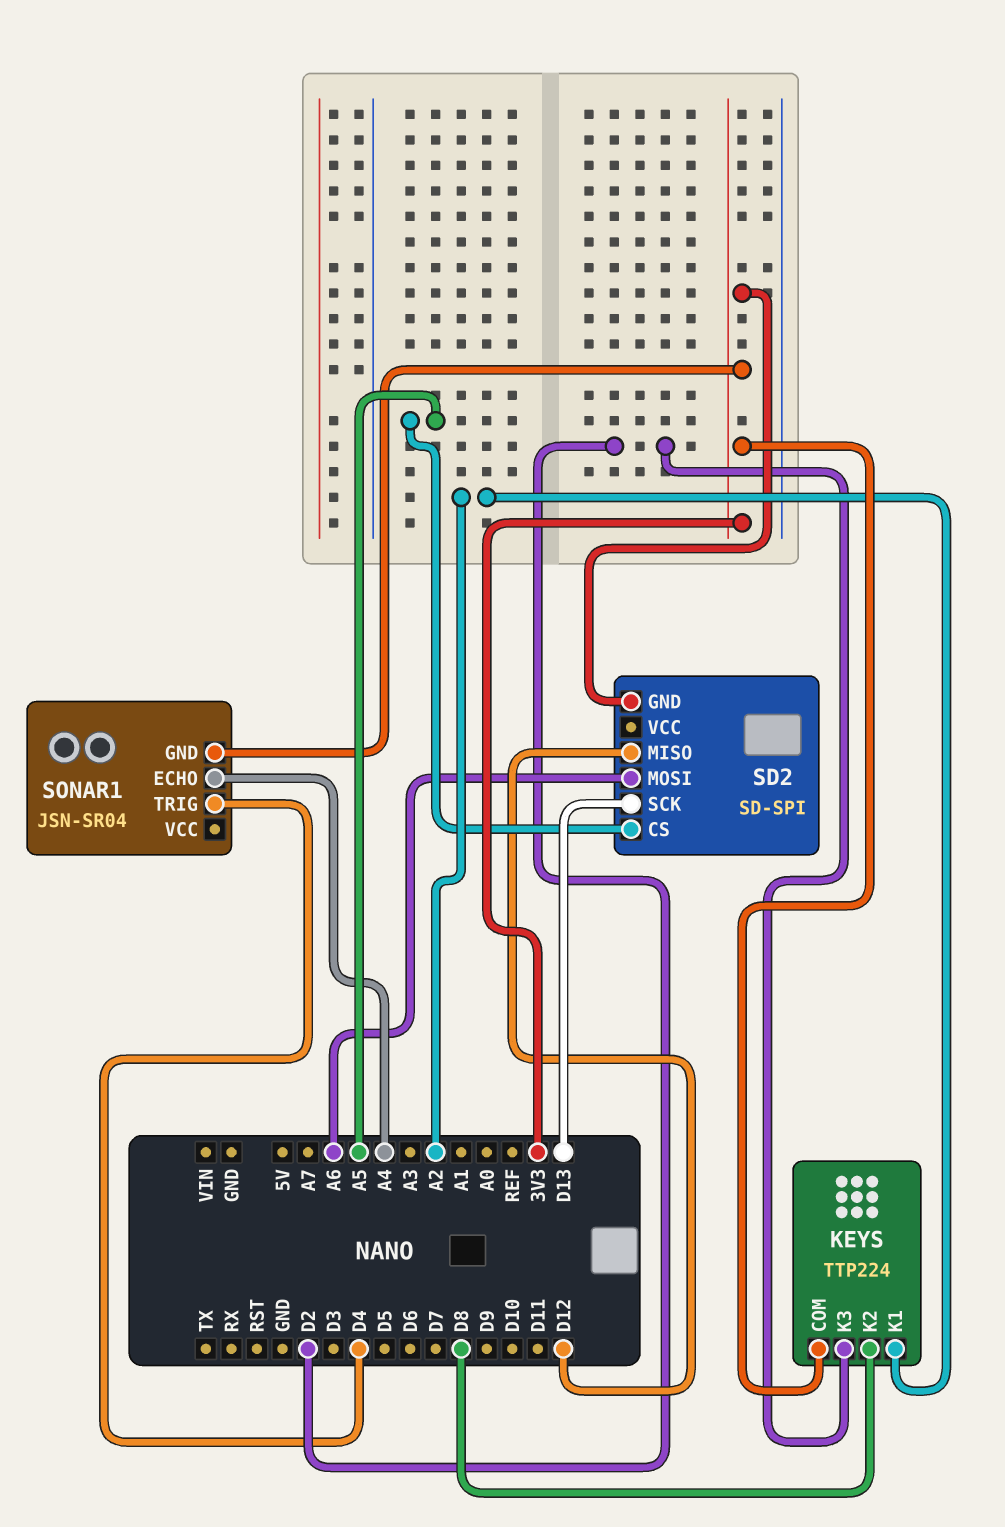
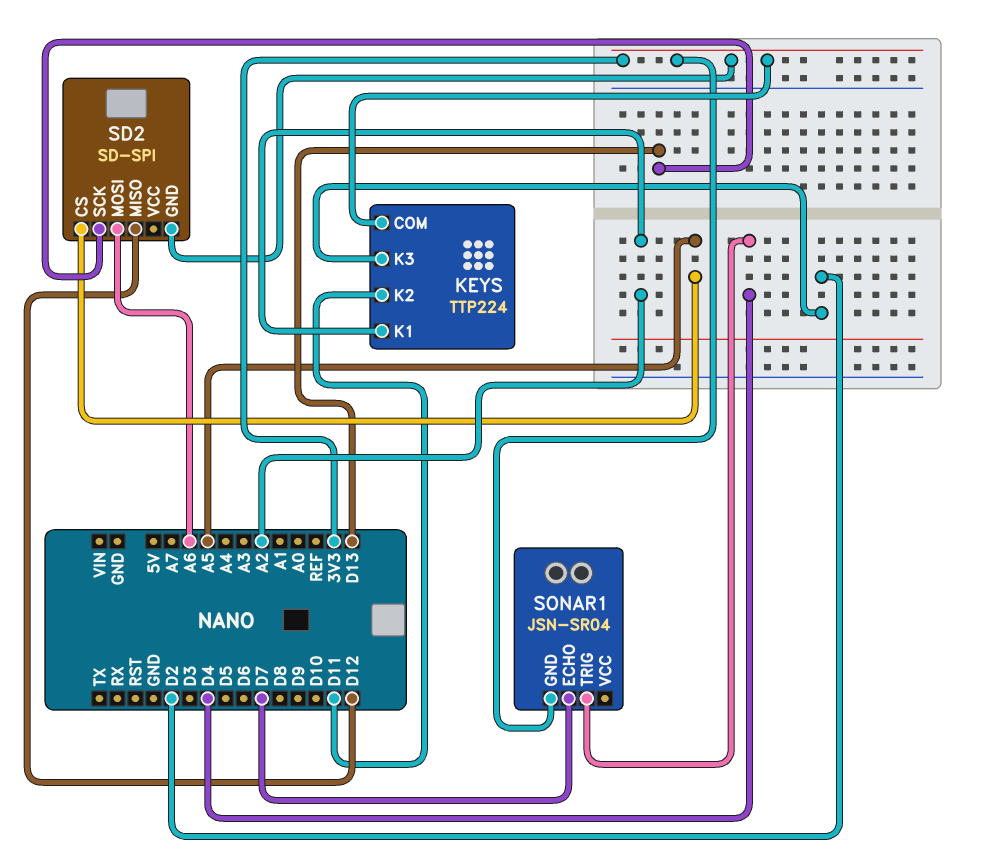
KEYS pin K2: D8 -> D11
SONAR1 pin ECHO: A4 -> D7

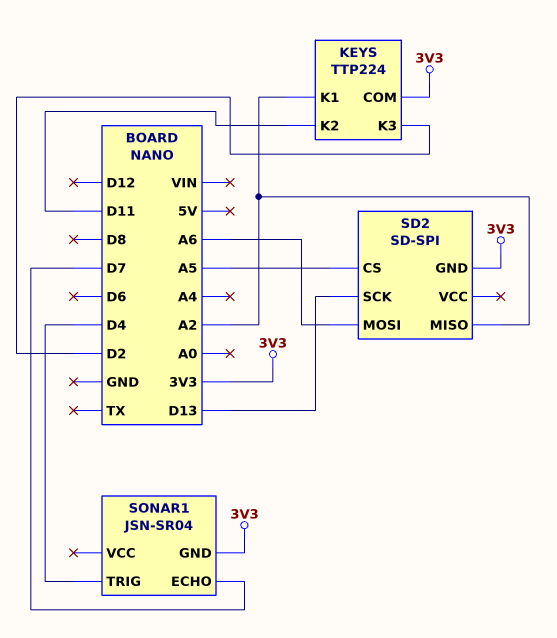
SD2 pin MISO: D12 -> A2

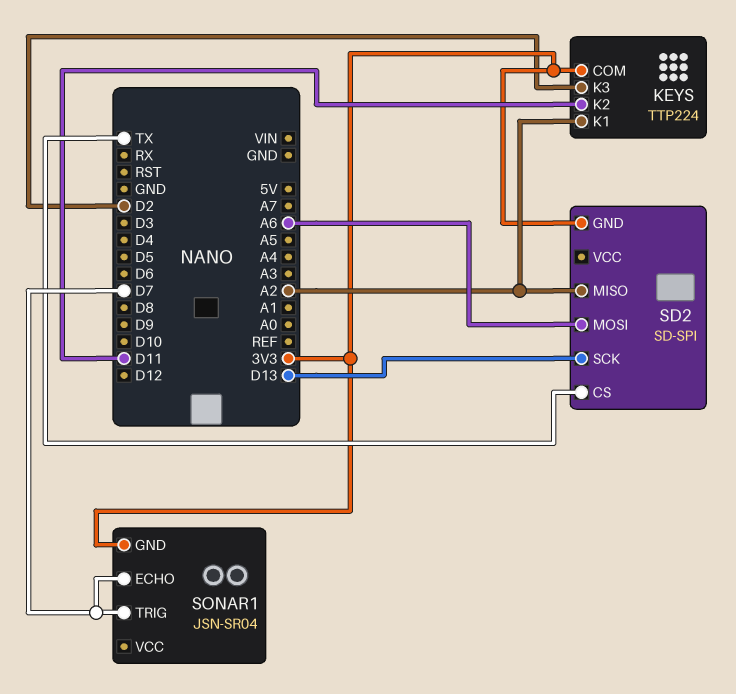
SD2 pin CS: A5 -> TX
SONAR1 pin TRIG: D4 -> D7

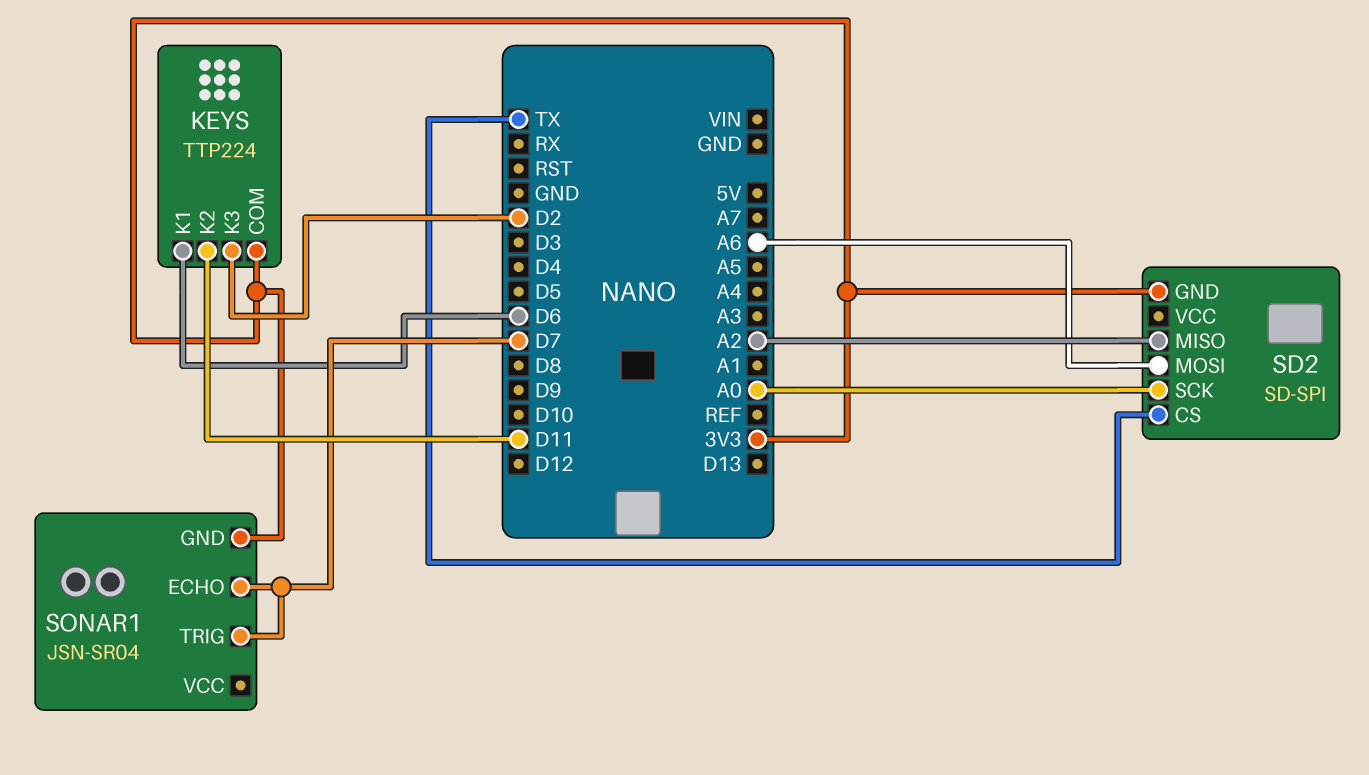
KEYS pin K1: A2 -> D6
SD2 pin SCK: D13 -> A0

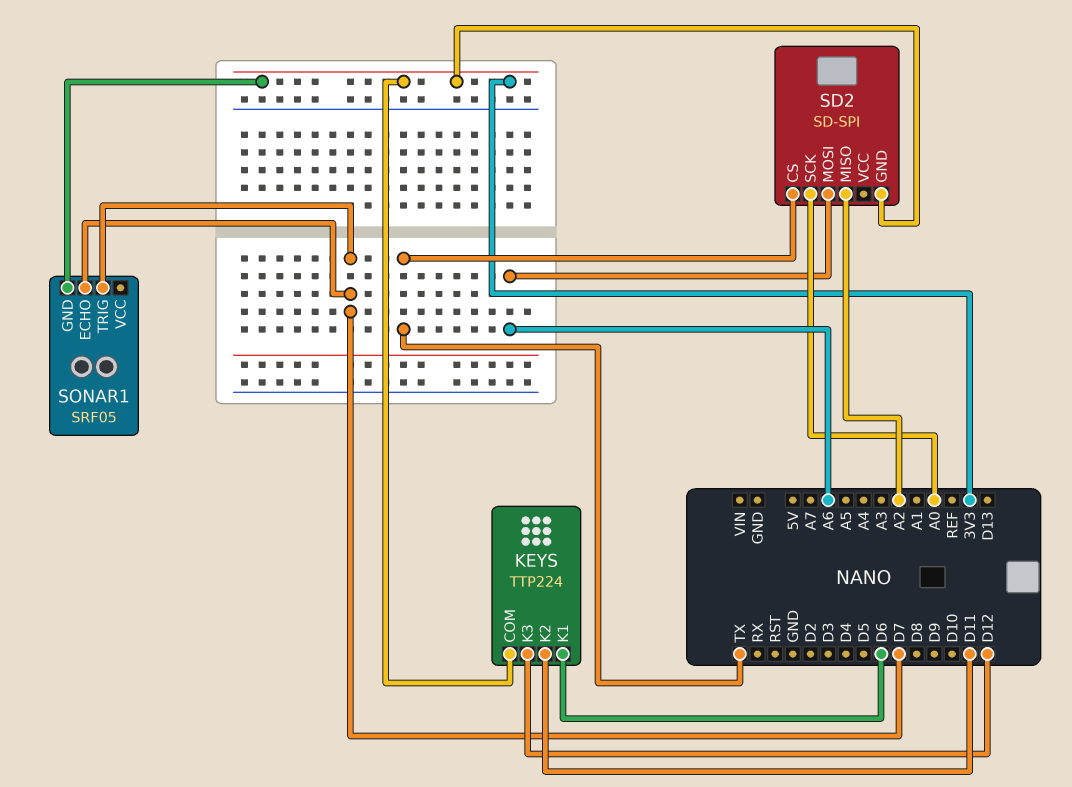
KEYS pin K3: D2 -> D12
SONAR1: JSN-SR04 -> SRF05

